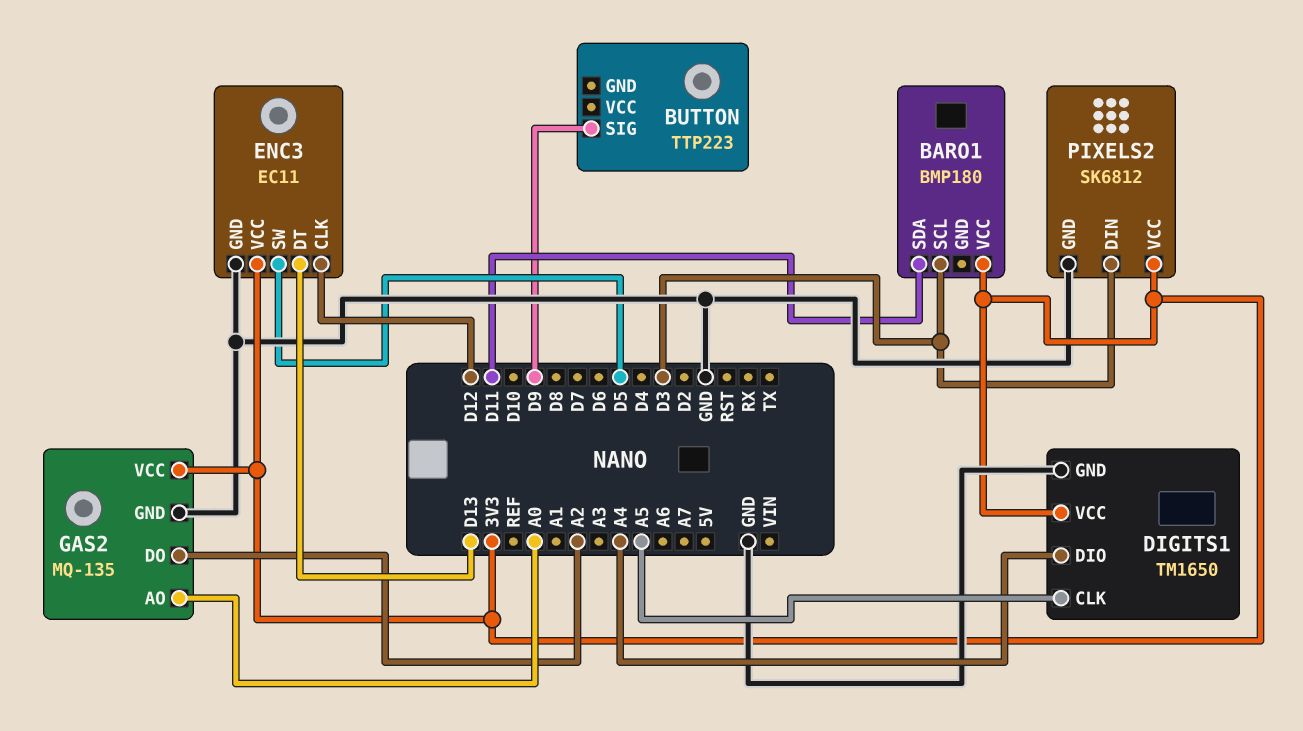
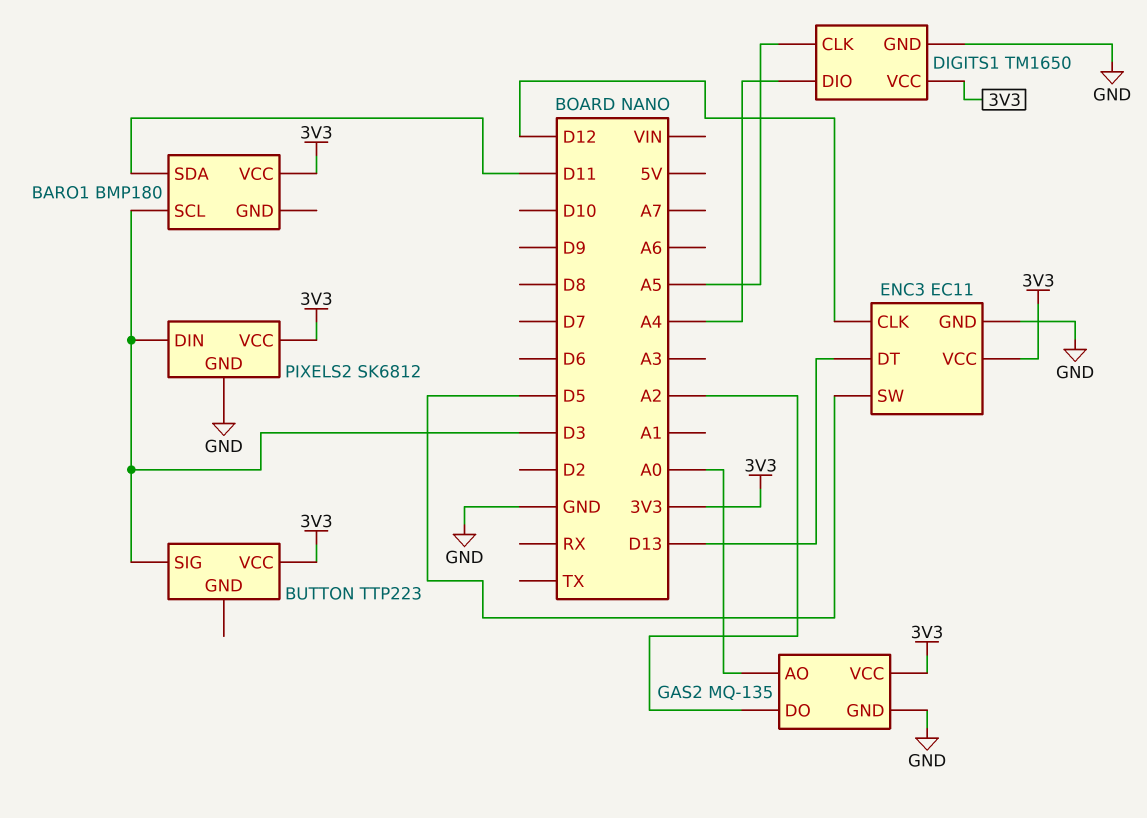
BUTTON pin SIG: D9 -> D3
BUTTON pin VCC: none -> 3V3

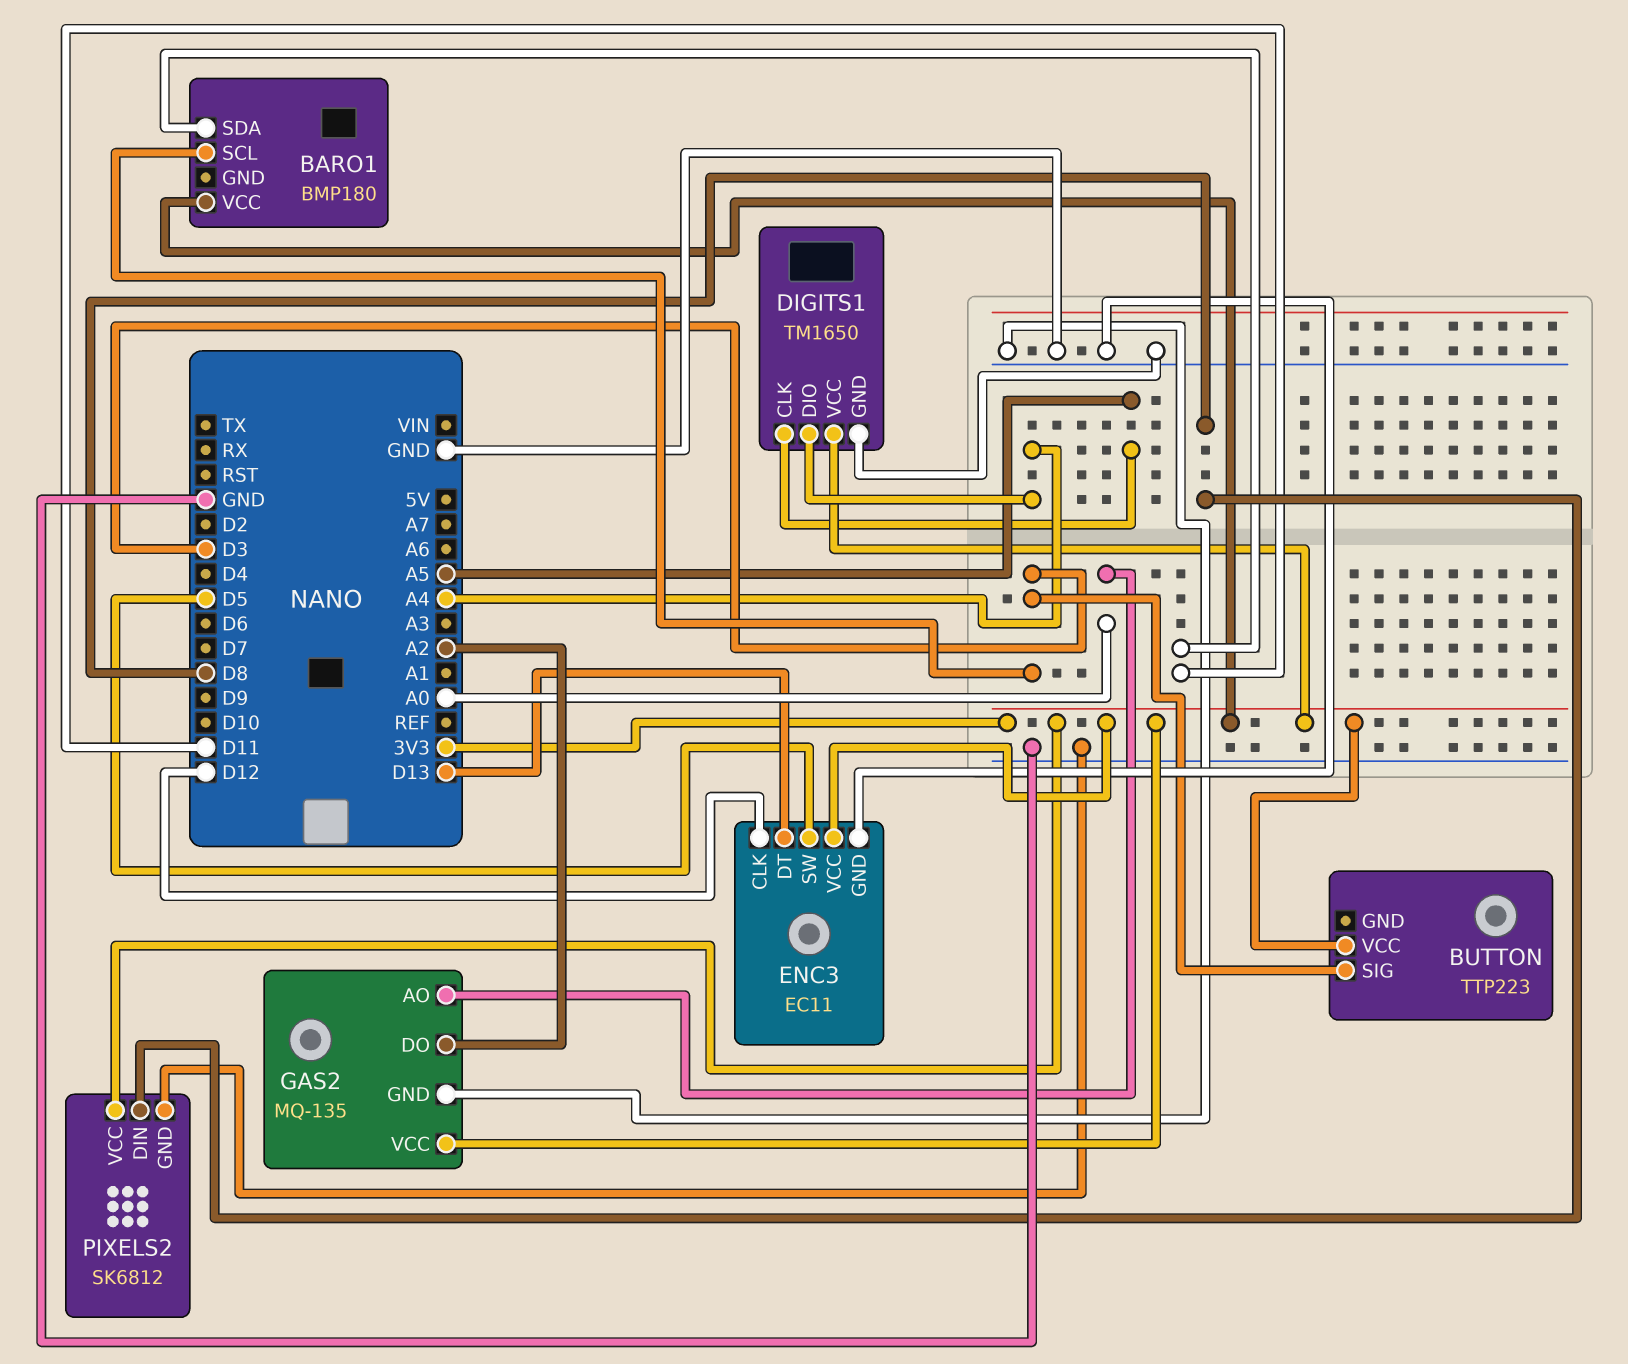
PIXELS2 pin DIN: D3 -> D8

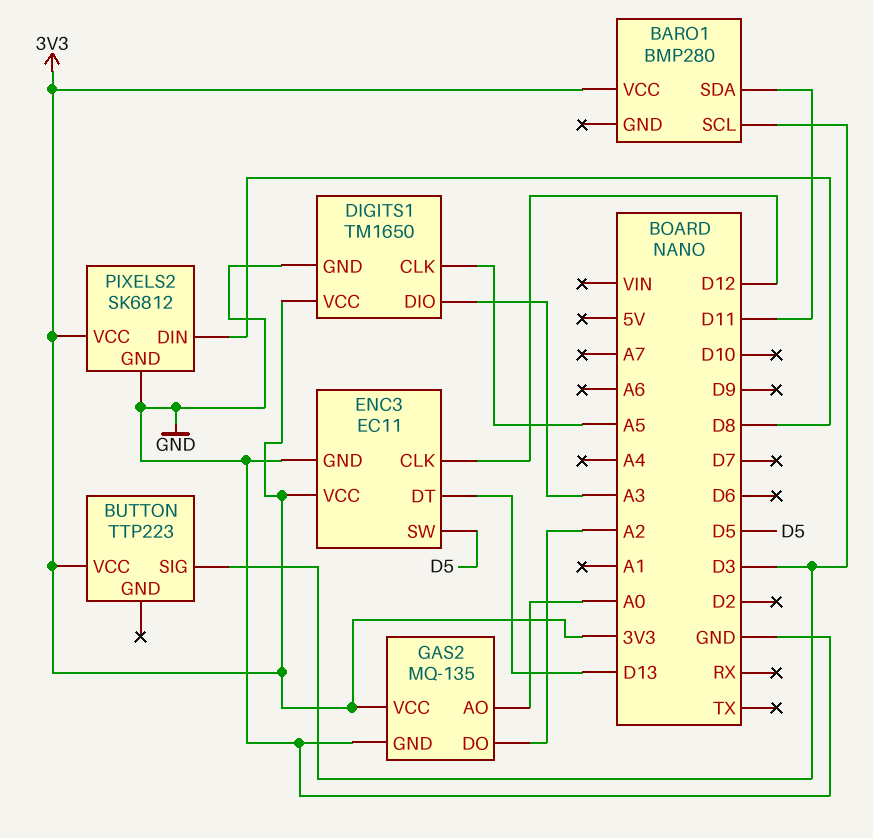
BARO1: BMP180 -> BMP280
DIGITS1 pin DIO: A4 -> A3

